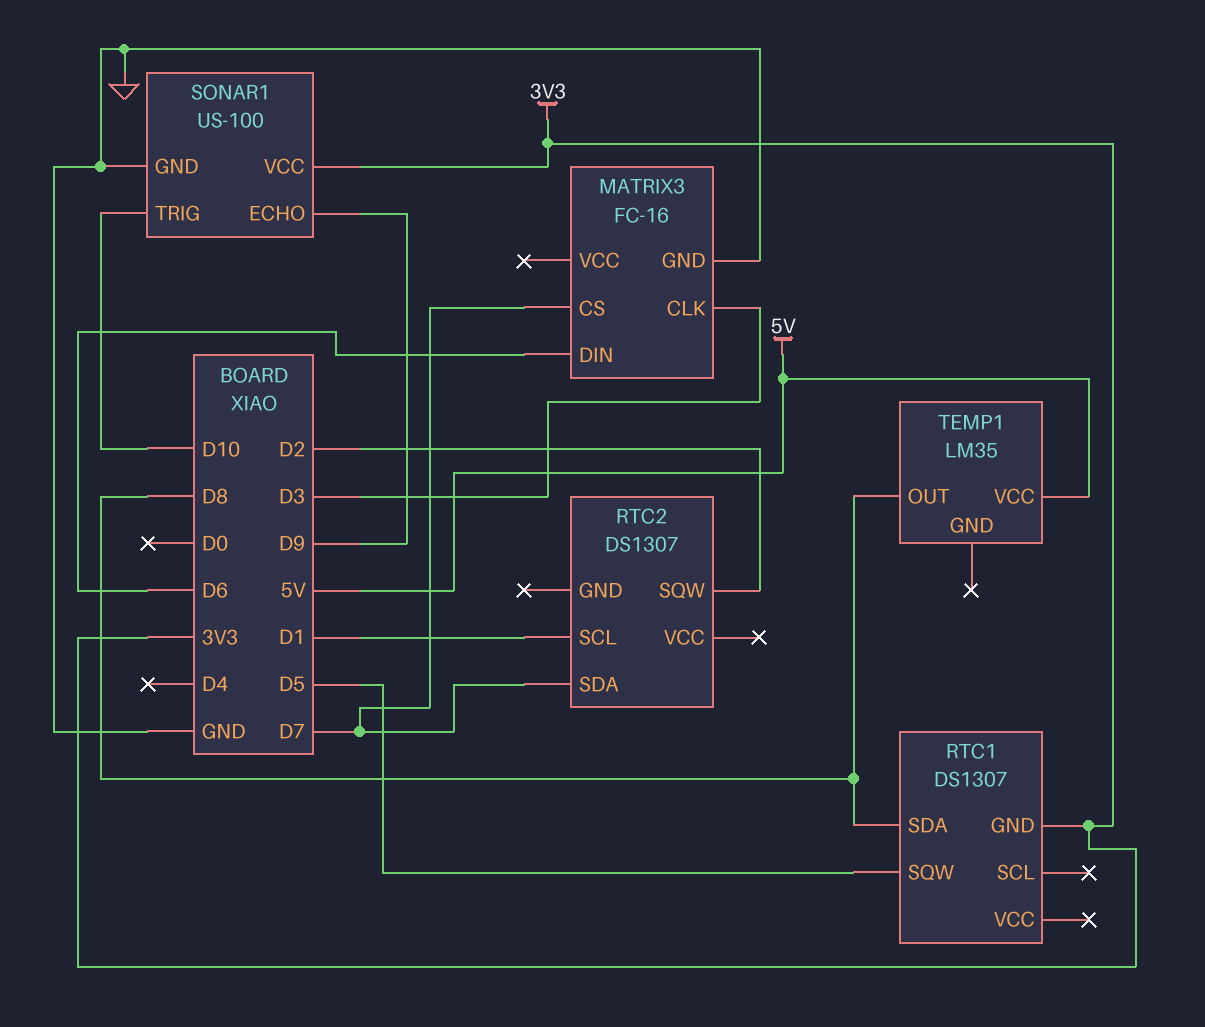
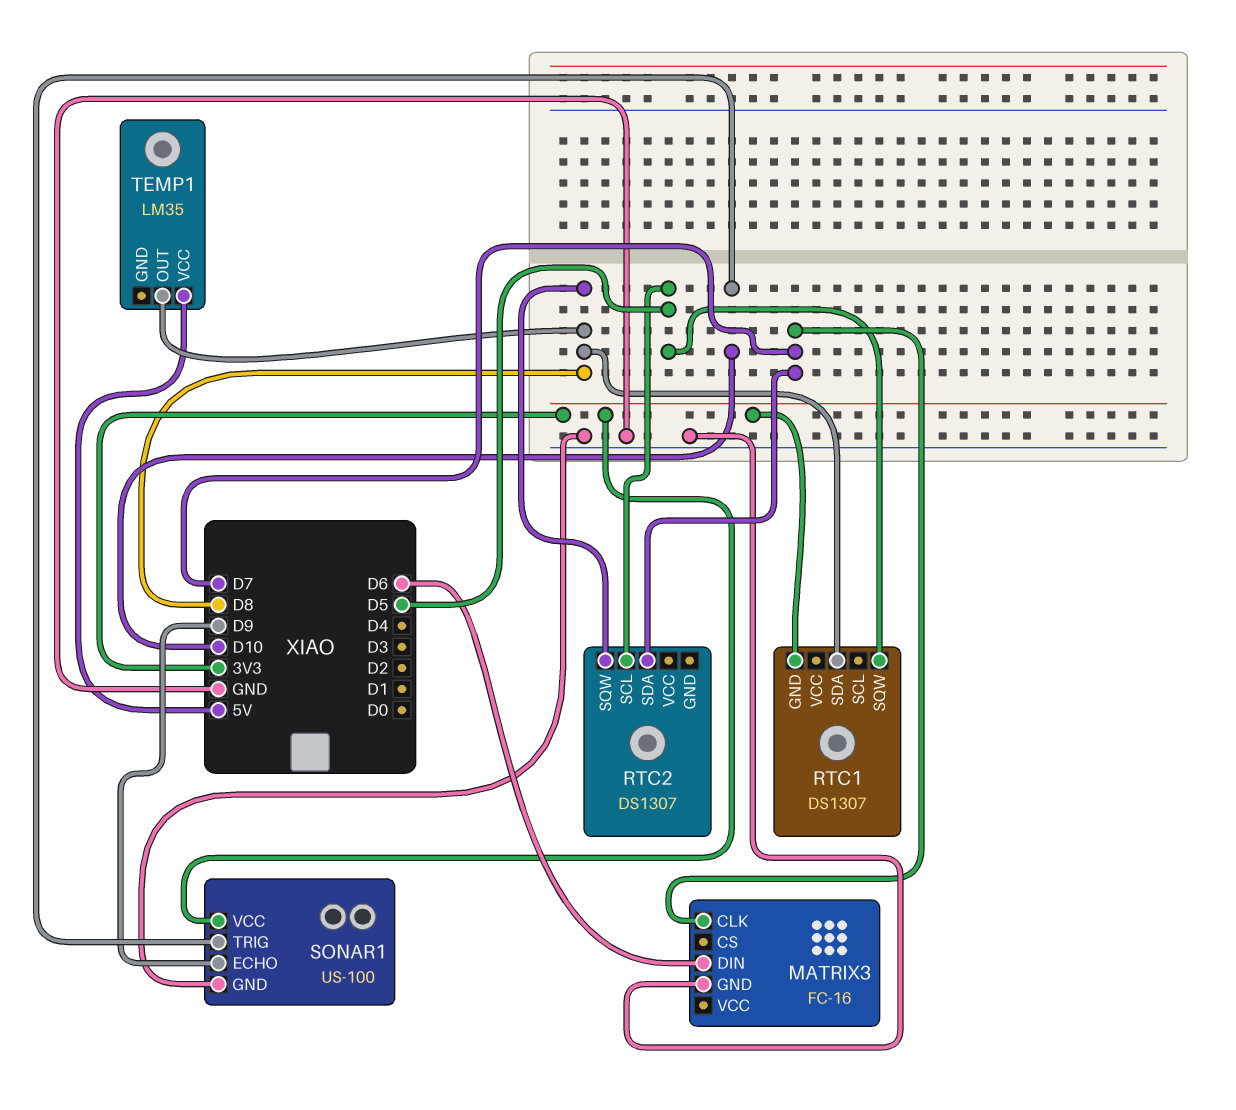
MATRIX3 pin CLK: D3 -> D7
MATRIX3 pin CS: D7 -> none
RTC2 pin SCL: D1 -> D5
RTC2 pin SQW: D2 -> D8

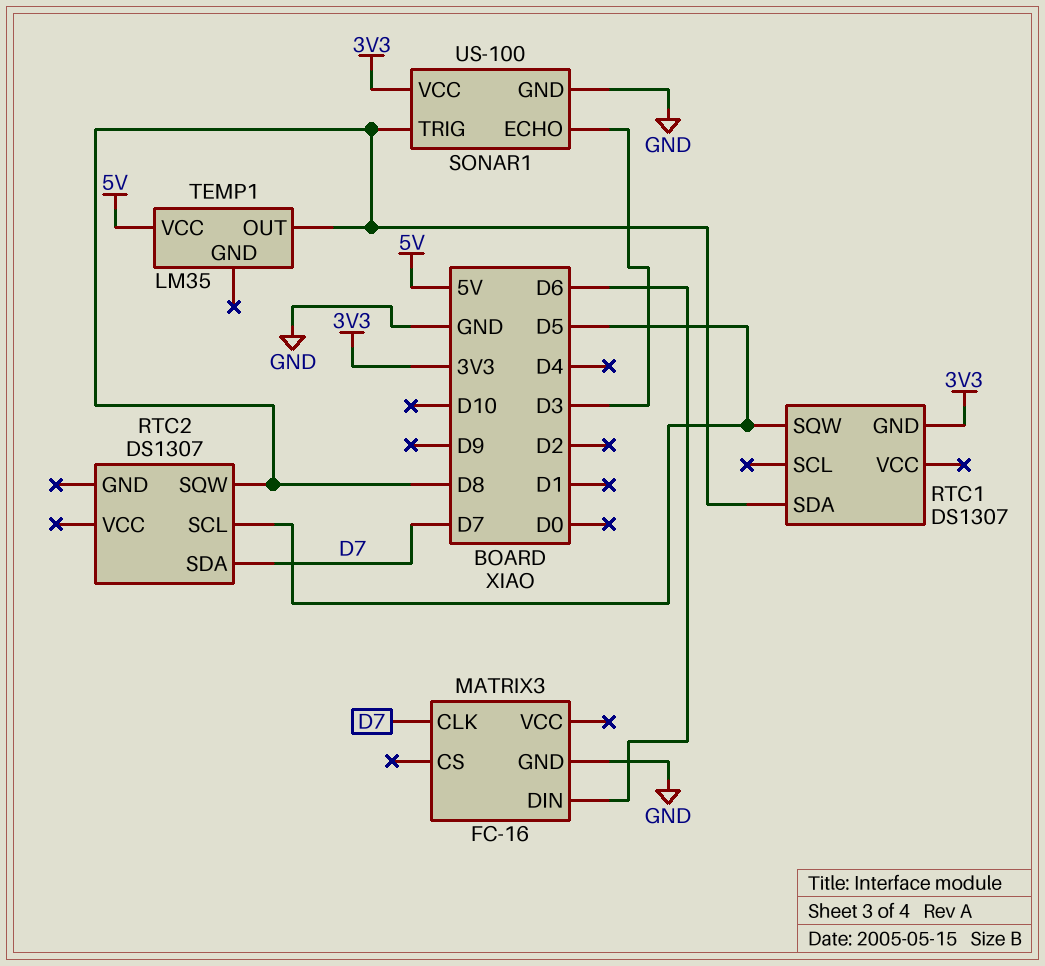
SONAR1 pin ECHO: D9 -> D3
SONAR1 pin TRIG: D10 -> D8

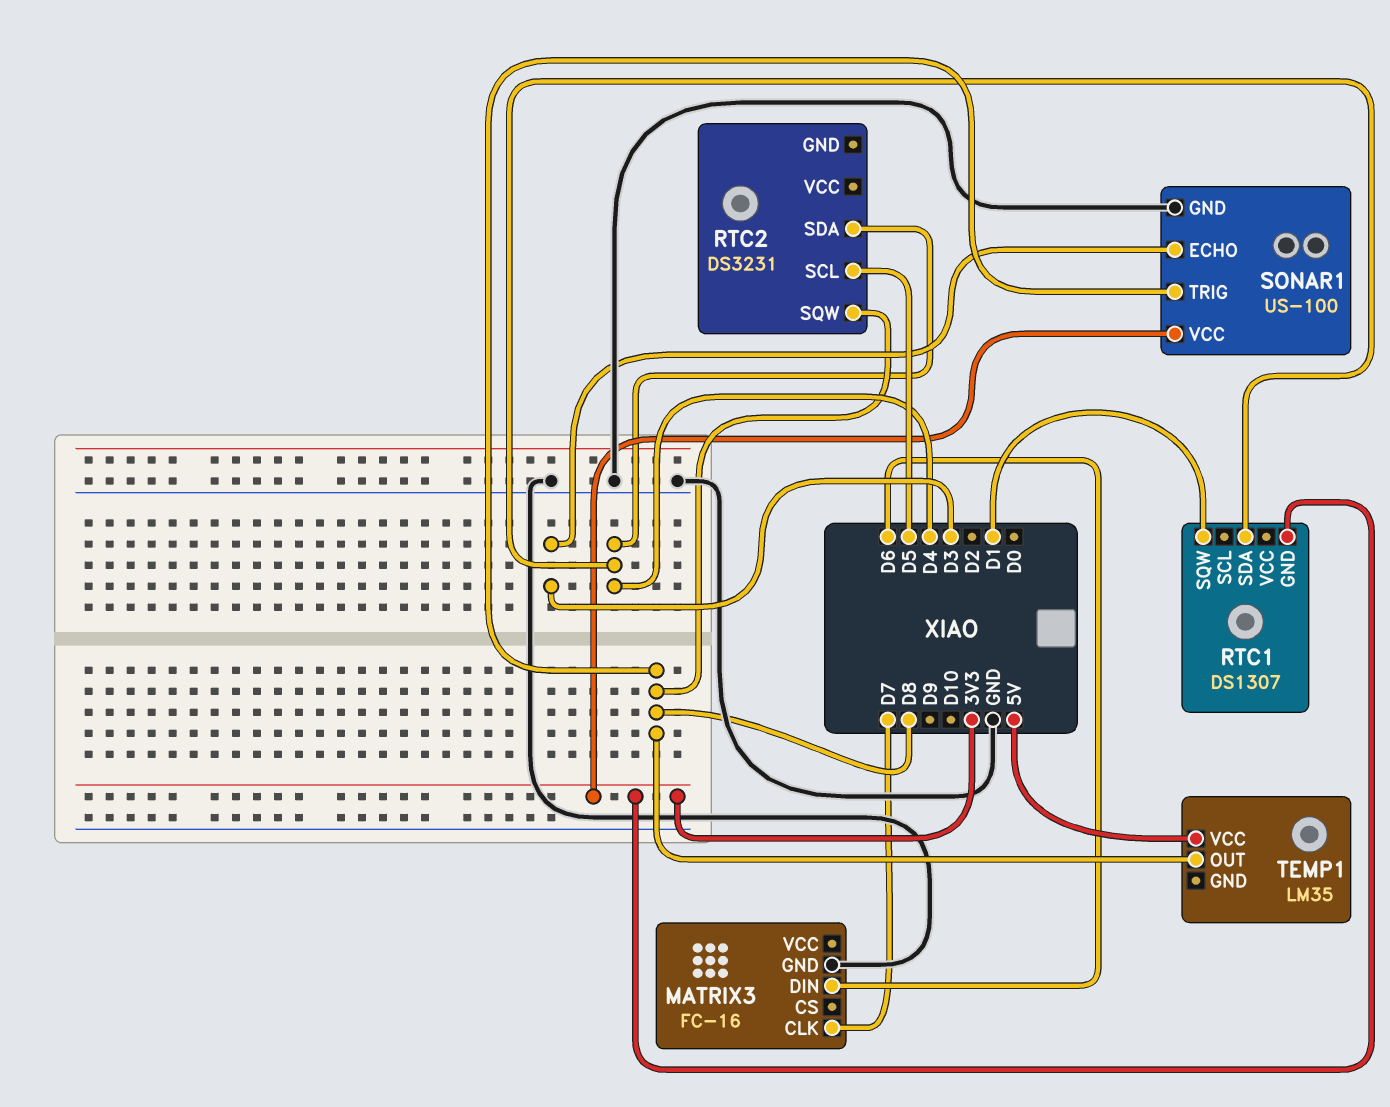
RTC1 pin SDA: D8 -> D4
RTC1 pin SQW: D5 -> D1
RTC2: DS1307 -> DS3231
RTC2 pin SDA: D7 -> D4

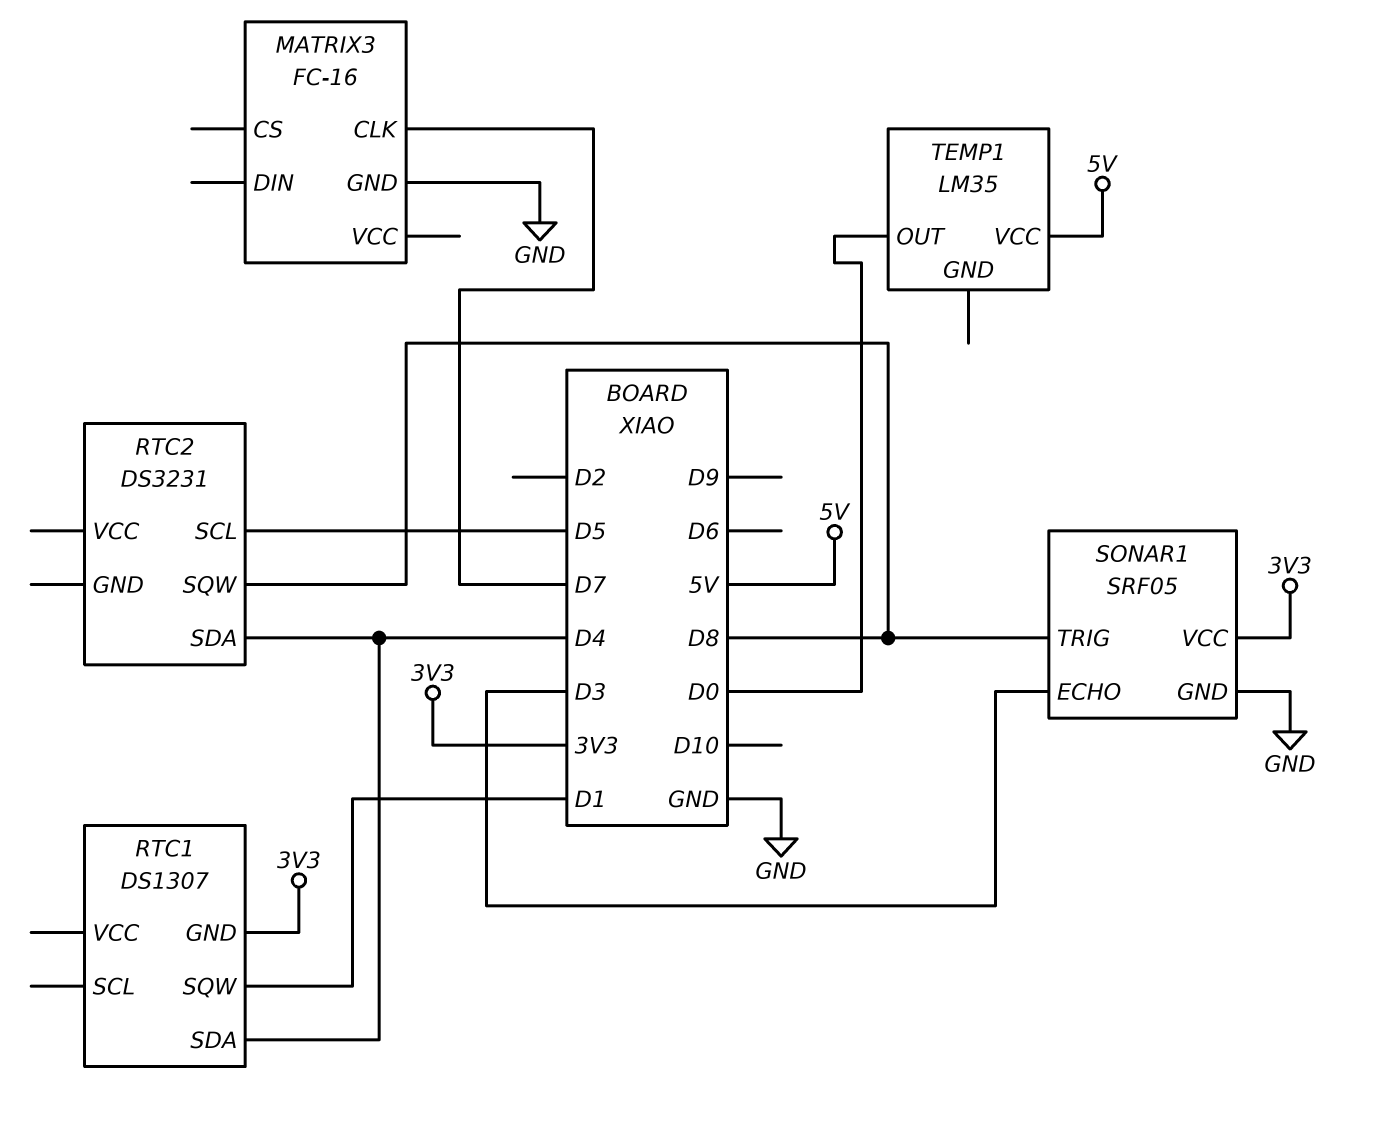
MATRIX3 pin DIN: D6 -> none
SONAR1: US-100 -> SRF05
TEMP1 pin OUT: D8 -> D0

